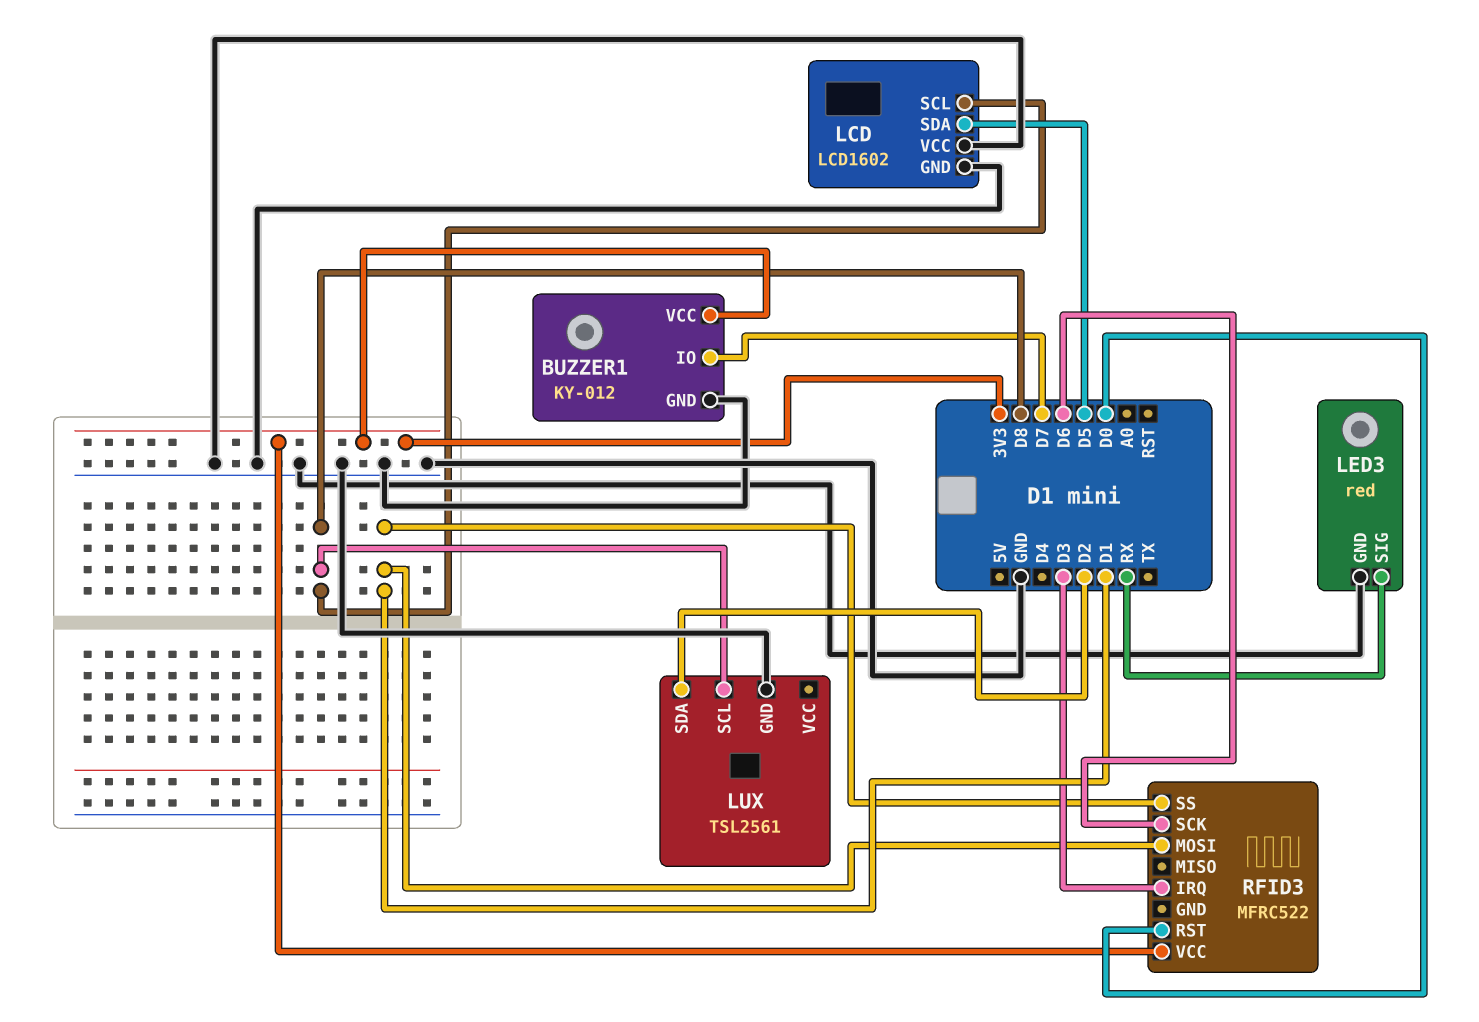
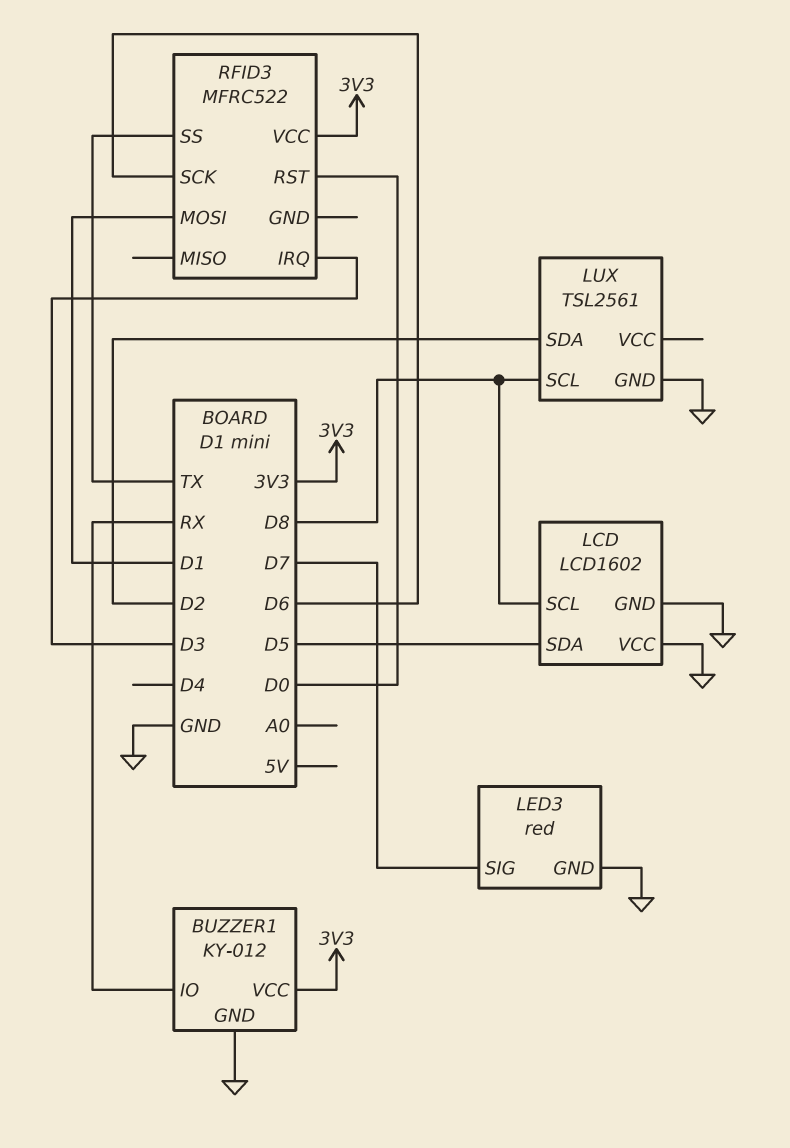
BUZZER1 pin IO: D7 -> RX
LED3 pin SIG: RX -> D7
RFID3 pin SS: D1 -> TX

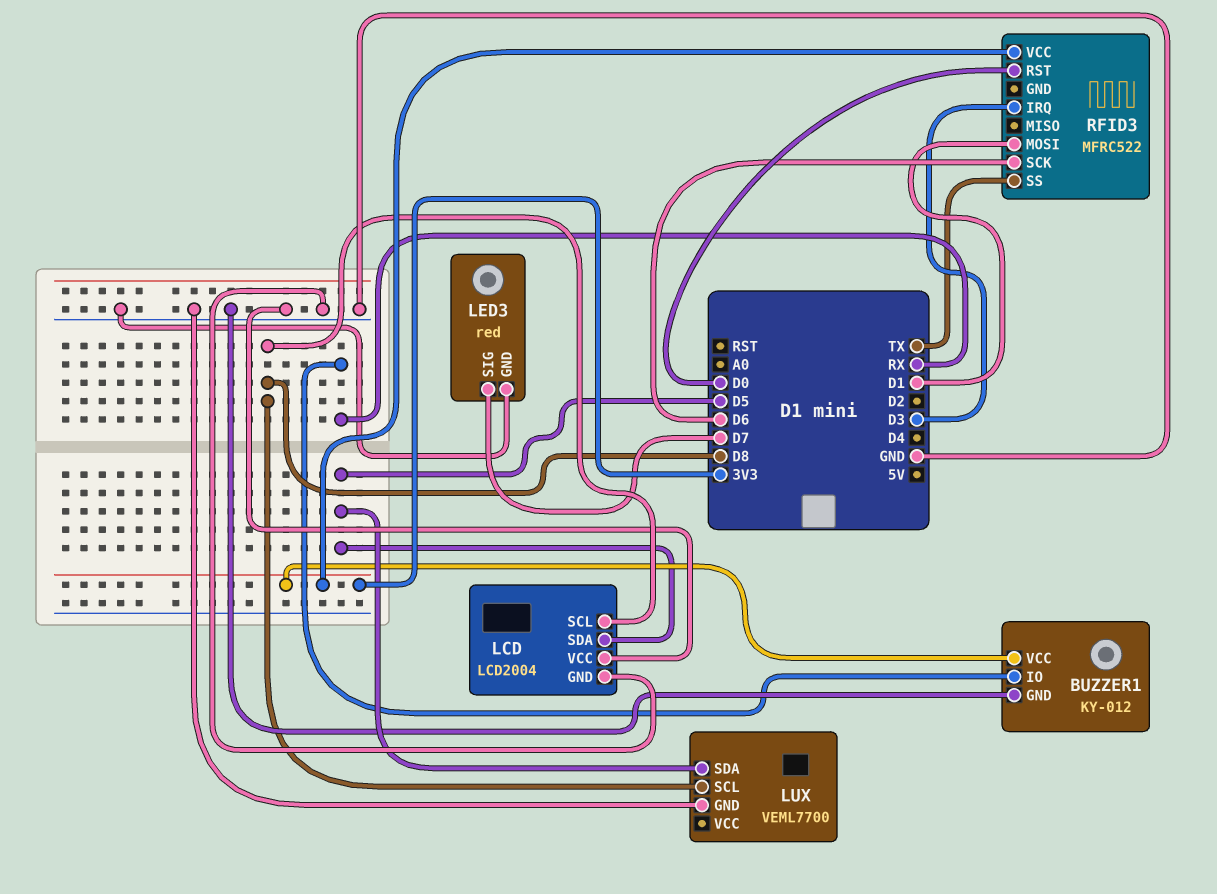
LCD: LCD1602 -> LCD2004
LUX: TSL2561 -> VEML7700
LUX pin SDA: D2 -> D5

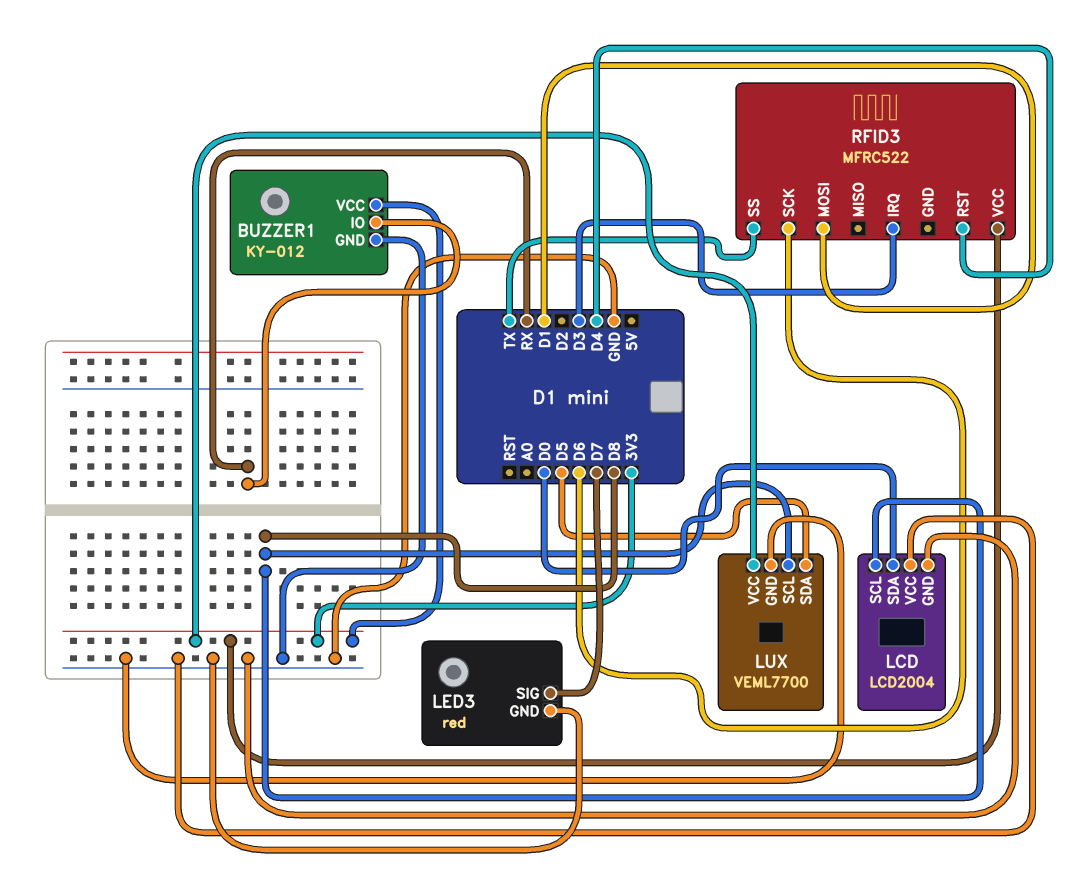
LCD pin SDA: D5 -> D0
LUX pin VCC: none -> 3V3
RFID3 pin RST: D0 -> D4

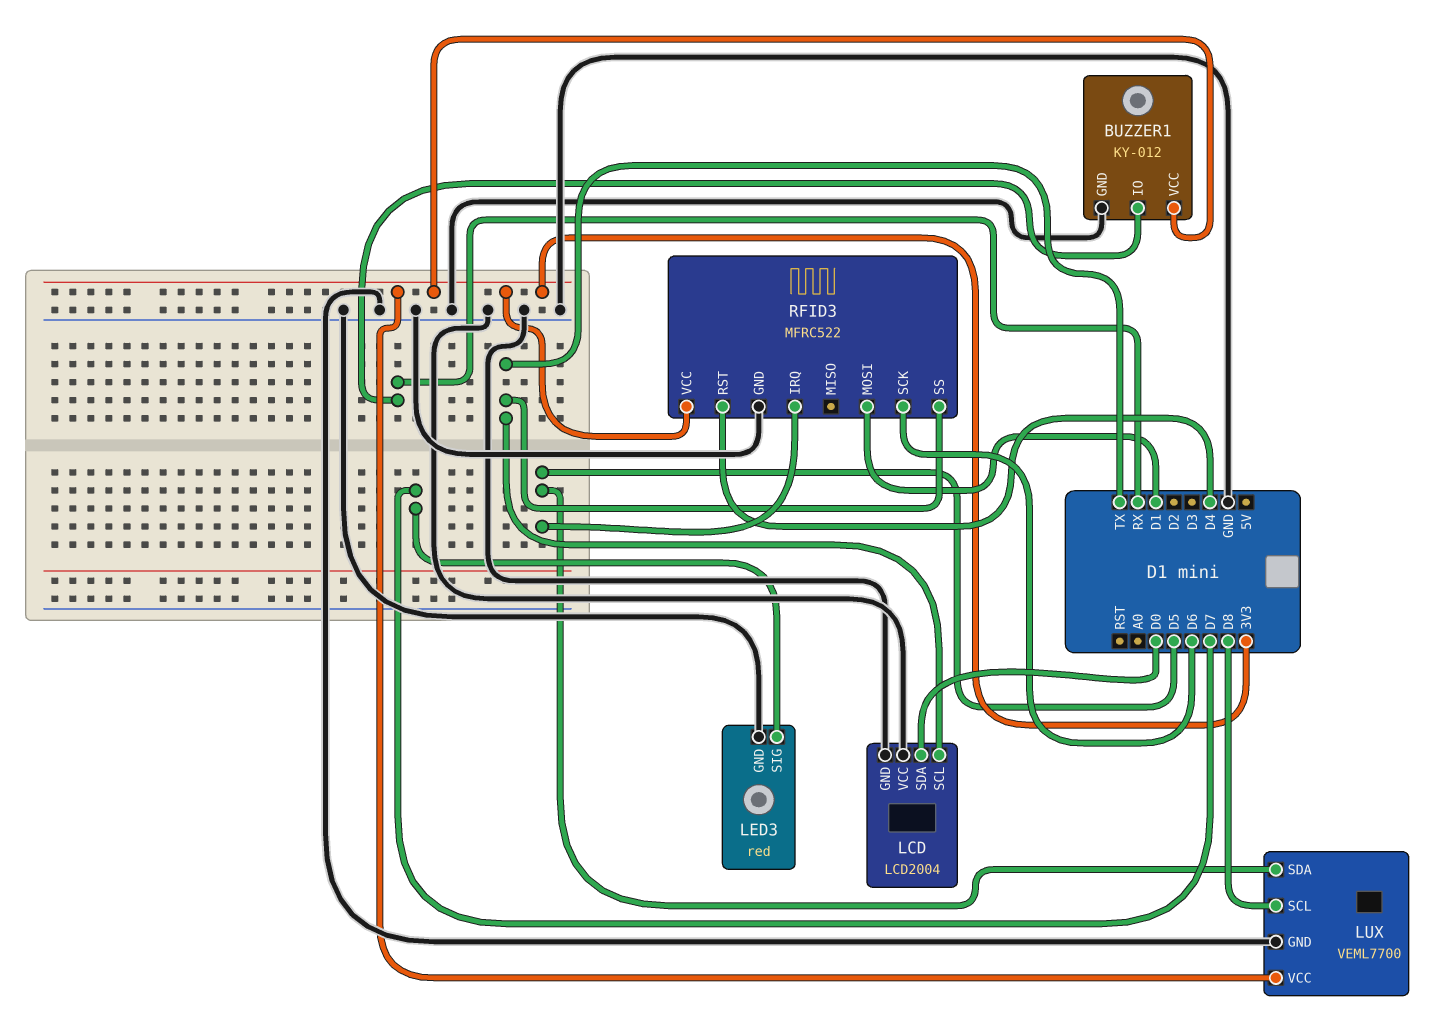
LCD pin SCL: D8 -> TX
RFID3 pin GND: none -> GND
RFID3 pin IRQ: D3 -> D5

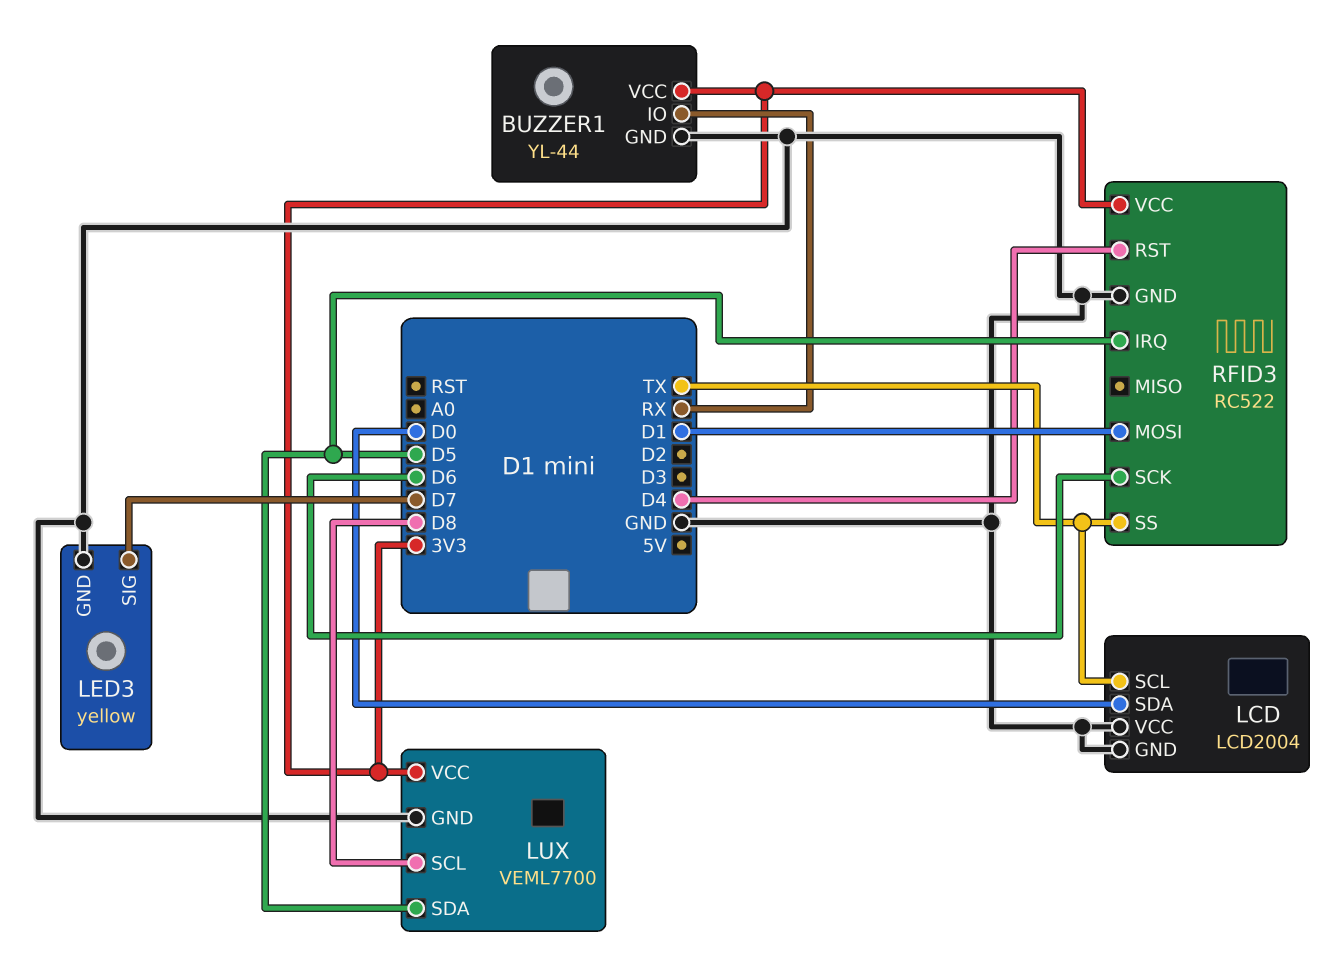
BUZZER1: KY-012 -> YL-44
LED3: red -> yellow
RFID3: MFRC522 -> RC522

